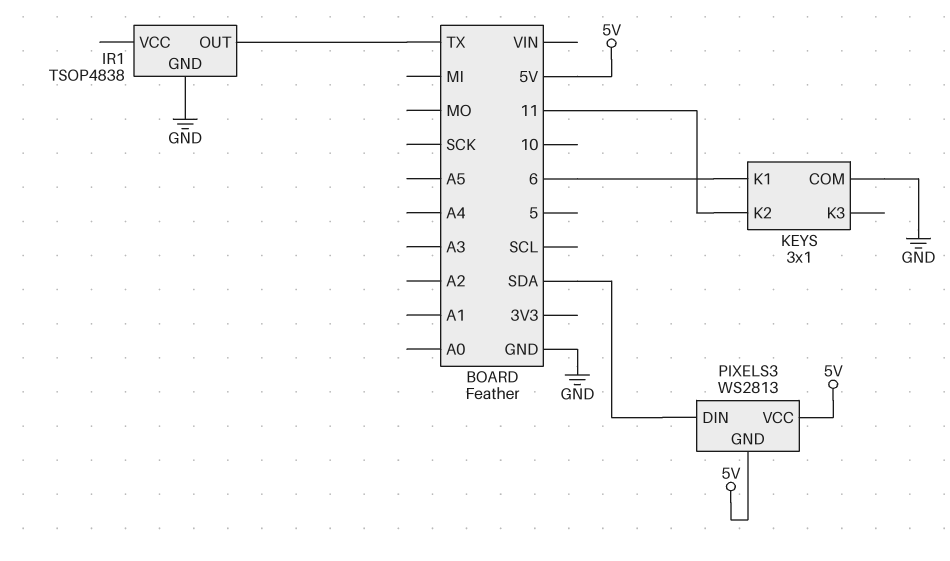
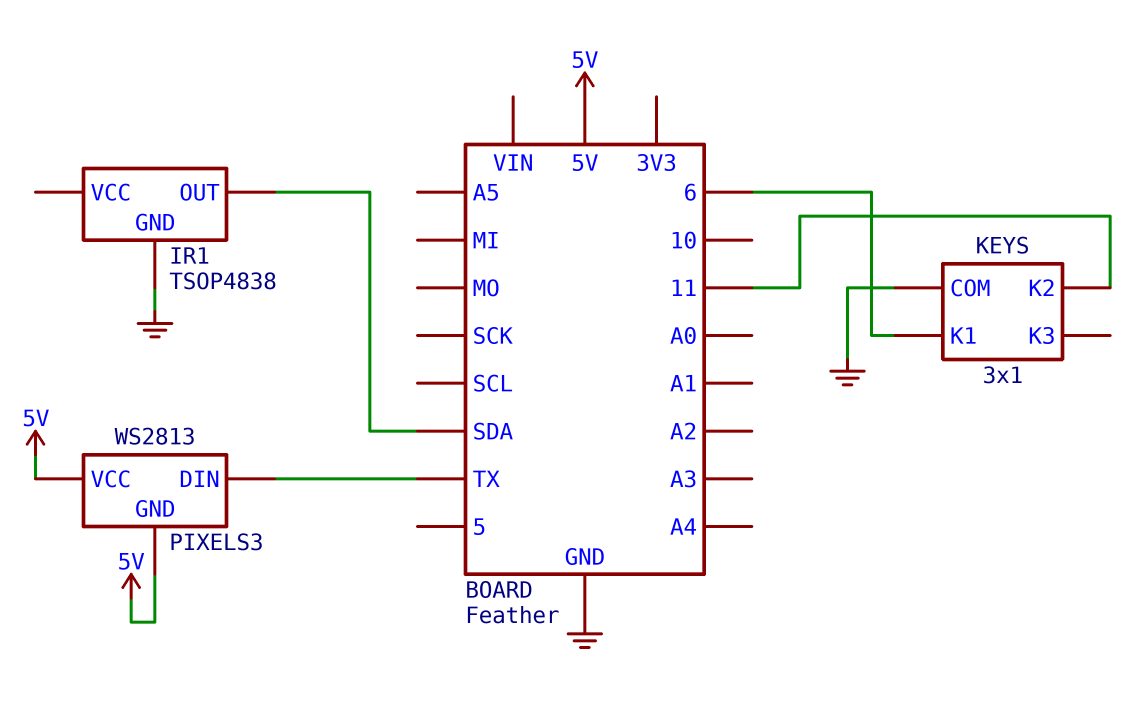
IR1 pin OUT: TX -> SDA
PIXELS3 pin DIN: SDA -> TX

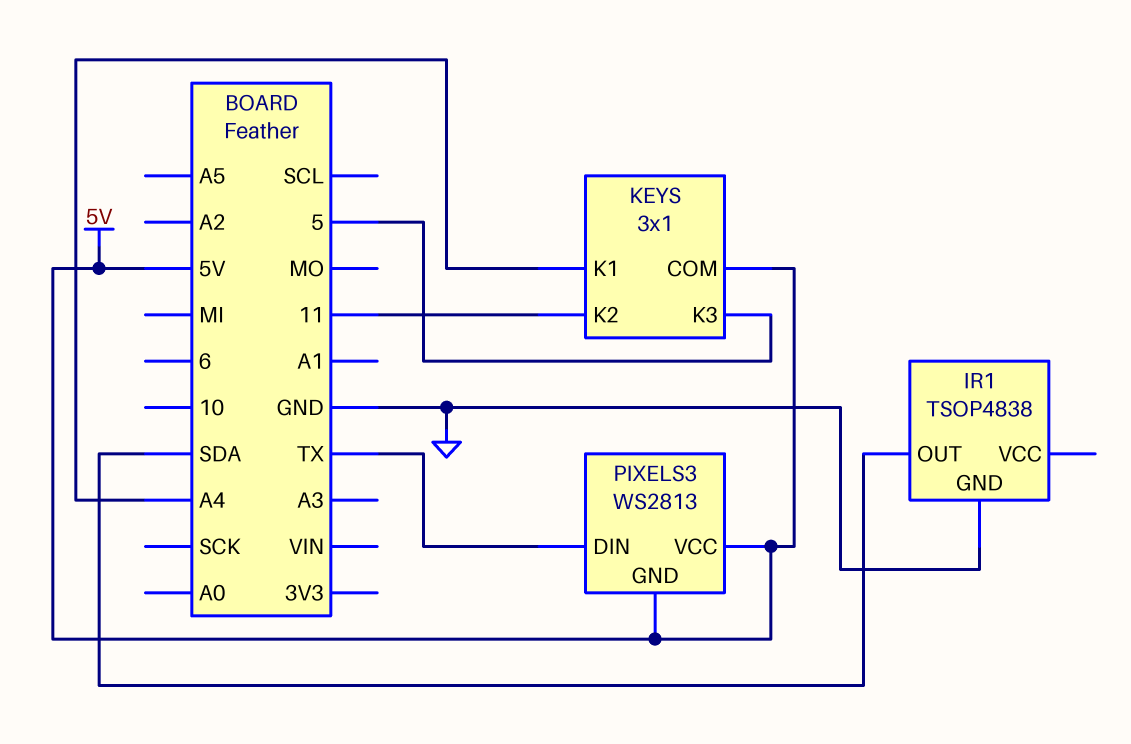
KEYS pin COM: GND -> 5V
KEYS pin K1: 6 -> A4
KEYS pin K3: none -> 5

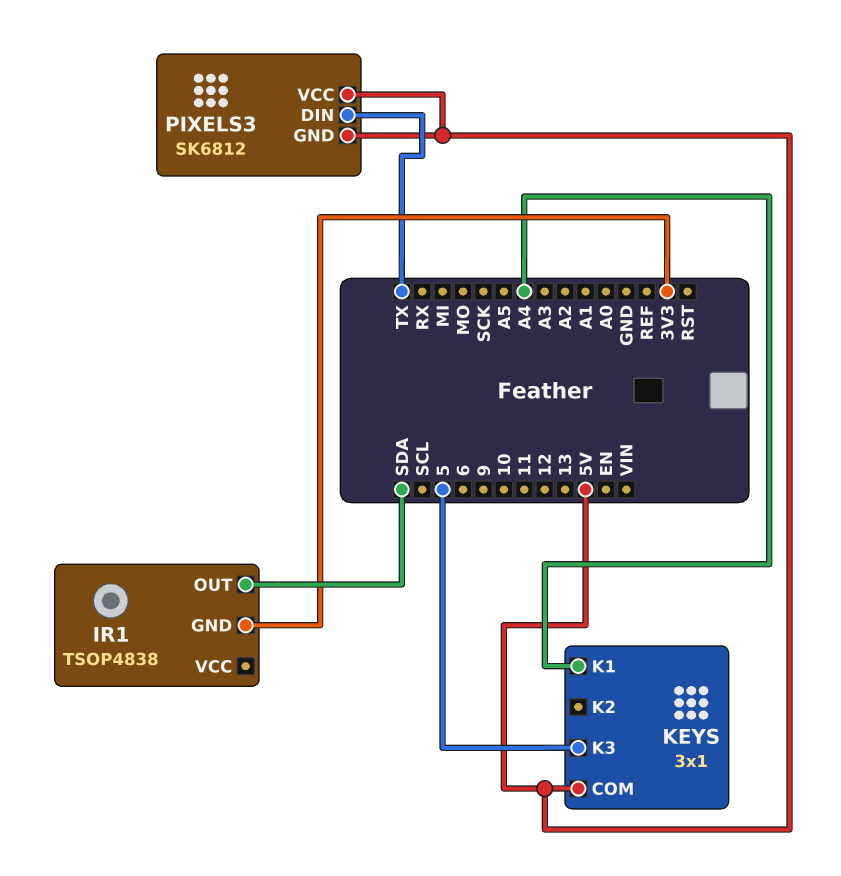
IR1 pin GND: GND -> 3V3
KEYS pin K2: 11 -> none
PIXELS3: WS2813 -> SK6812

